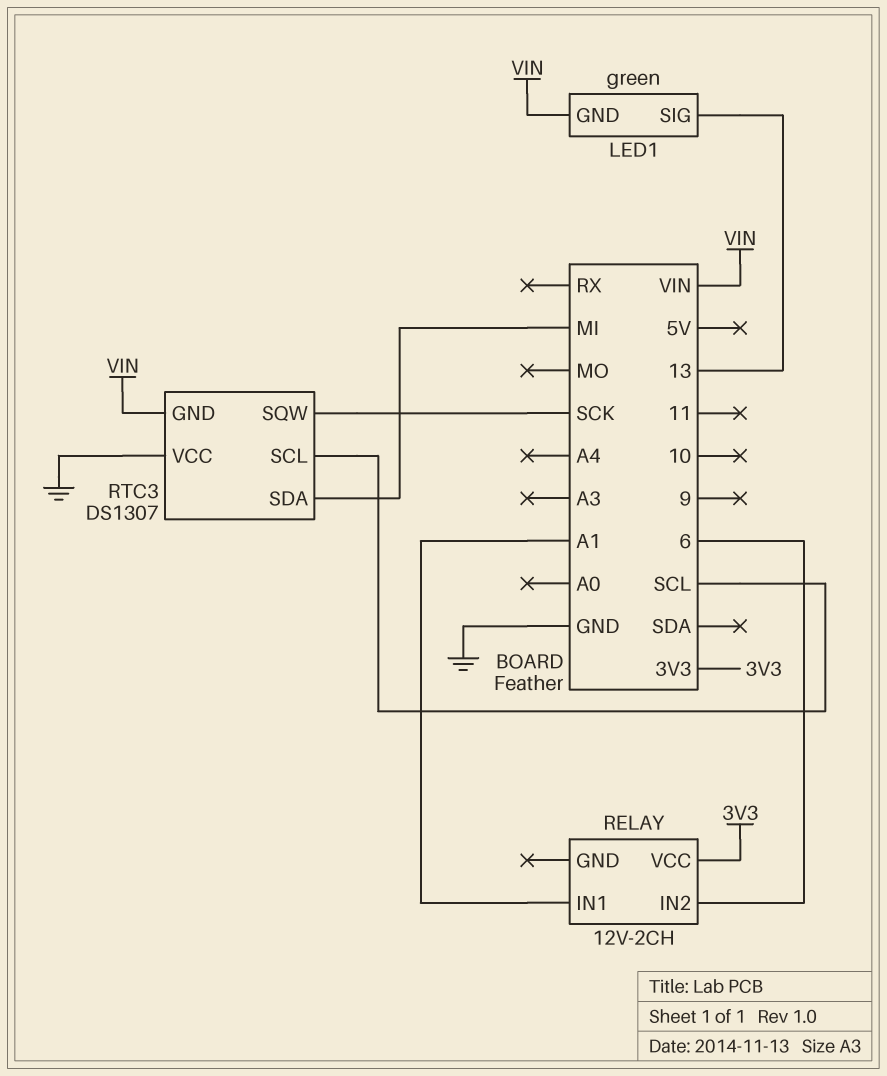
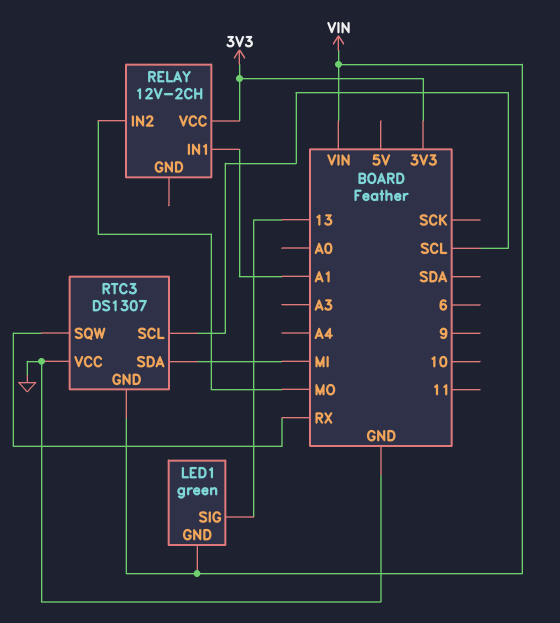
RELAY pin IN2: 6 -> MO
RTC3 pin SQW: SCK -> RX

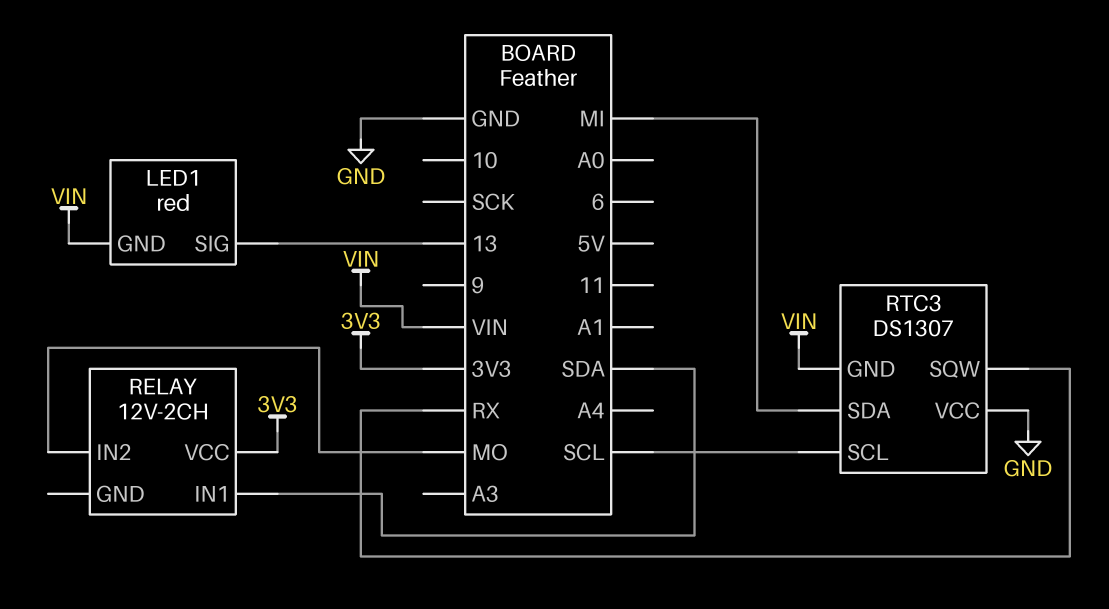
LED1: green -> red
RELAY pin IN1: A1 -> SDA

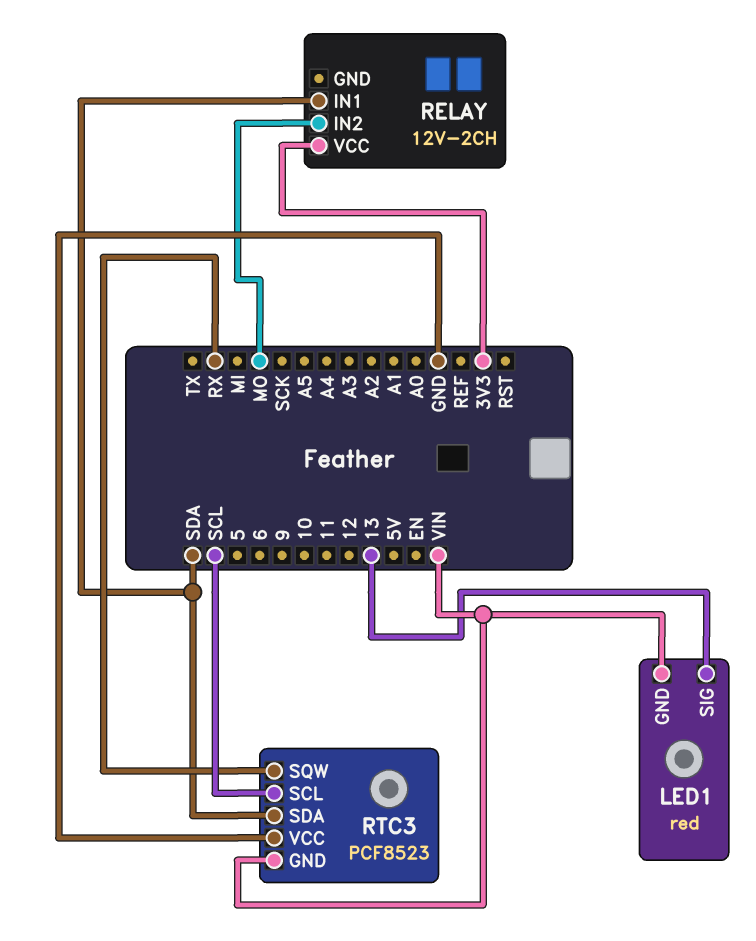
RTC3: DS1307 -> PCF8523
RTC3 pin SDA: MI -> SDA

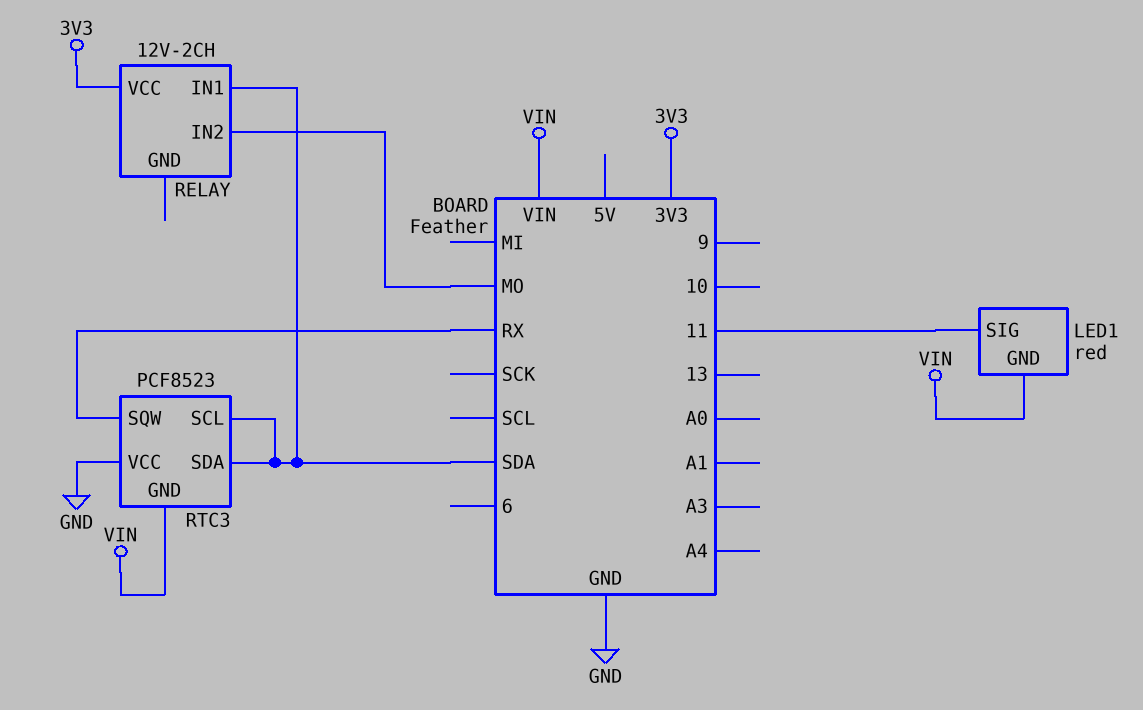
LED1 pin SIG: 13 -> 11
RTC3 pin SCL: SCL -> SDA

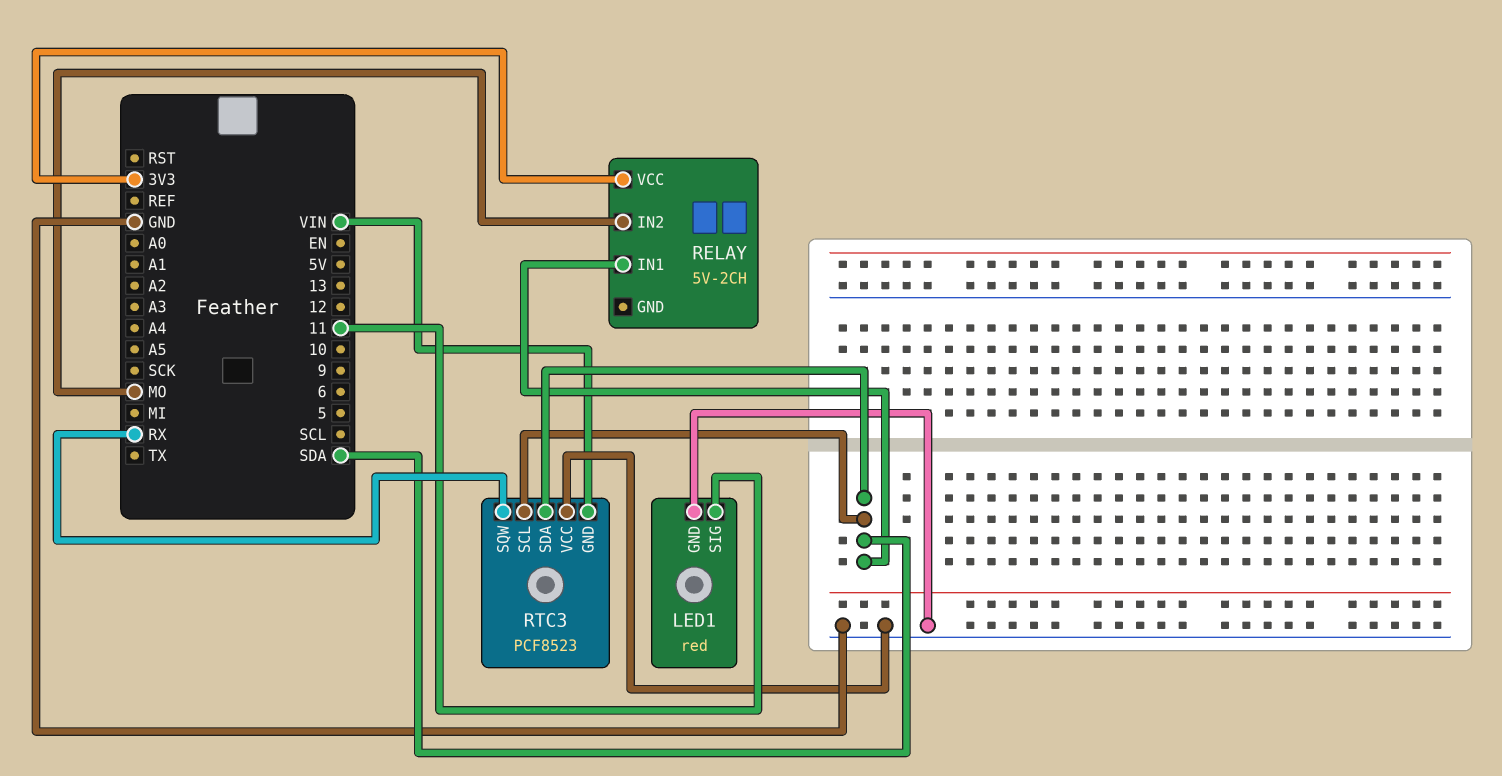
LED1 pin GND: VIN -> GND
RELAY: 12V-2CH -> 5V-2CH

